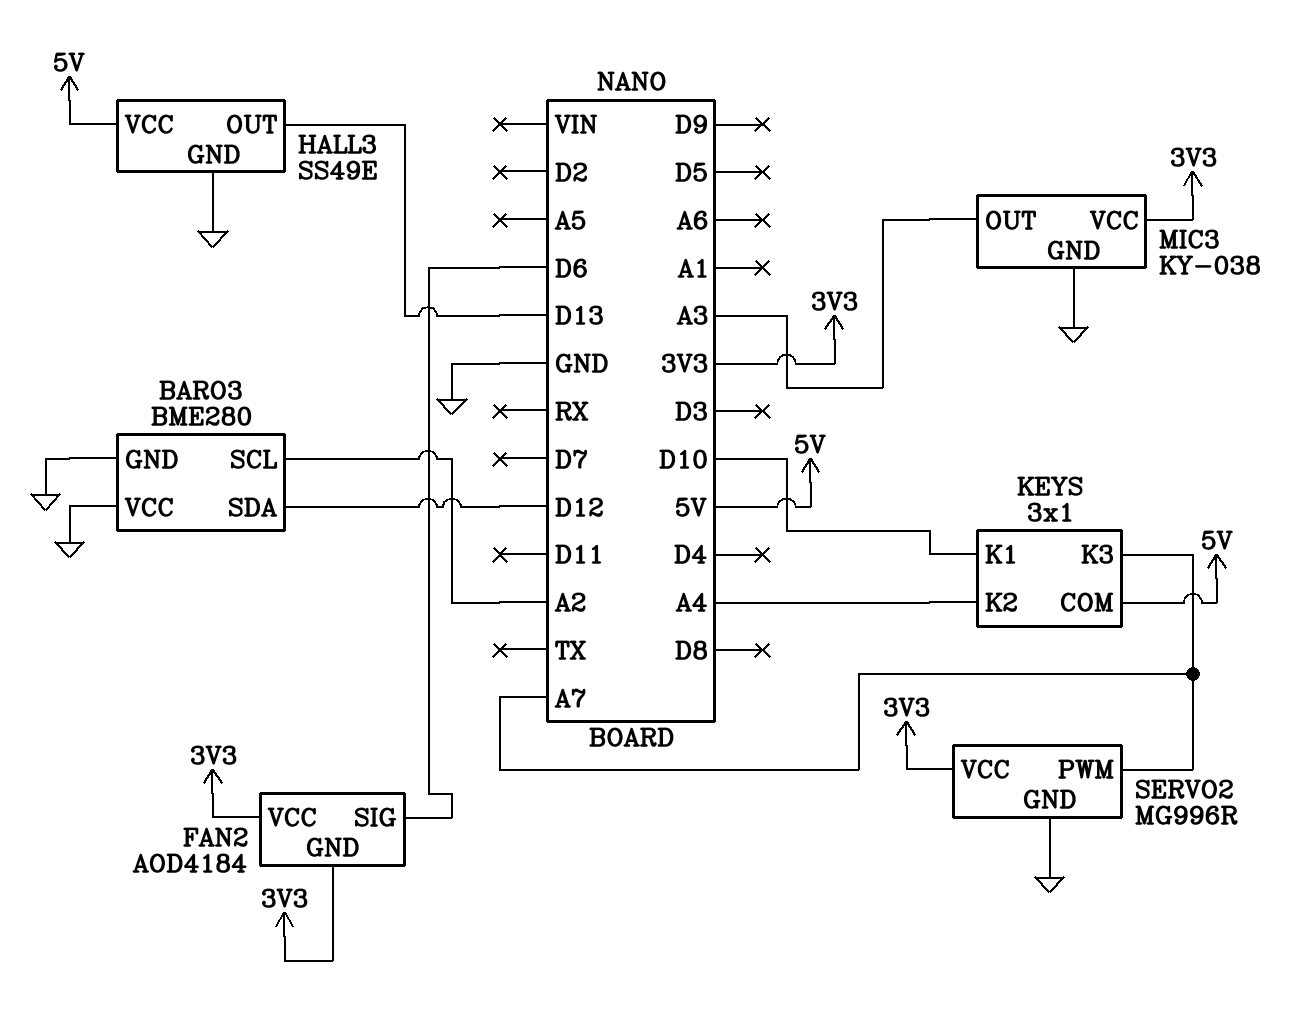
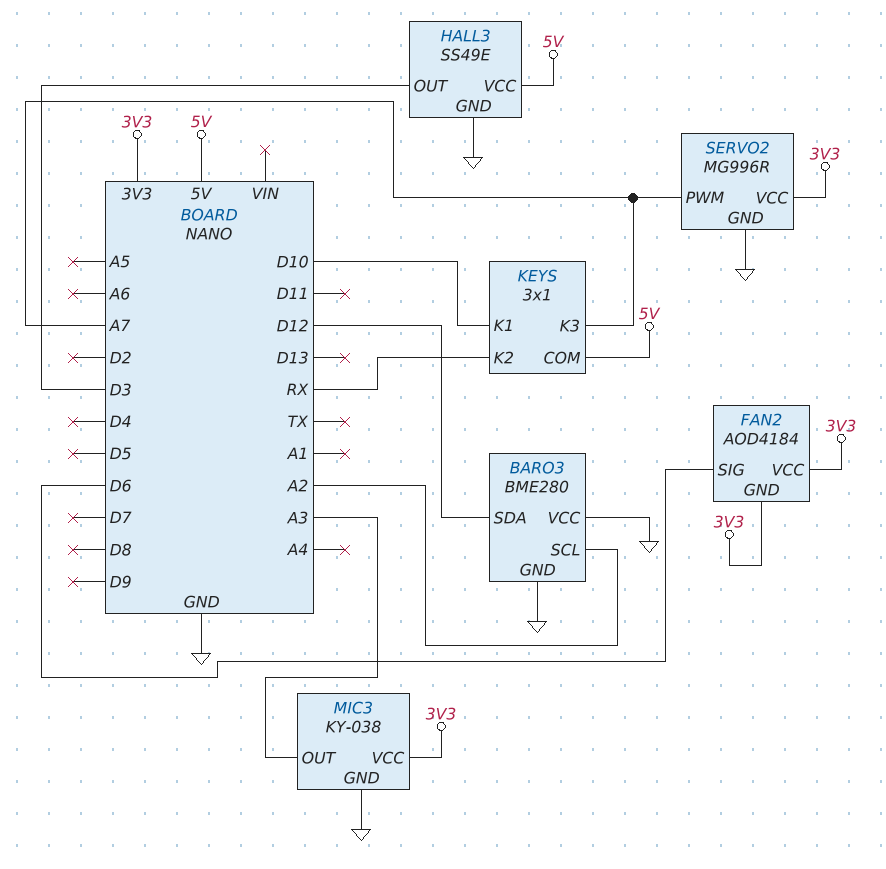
HALL3 pin OUT: D13 -> D3
KEYS pin K2: A4 -> RX

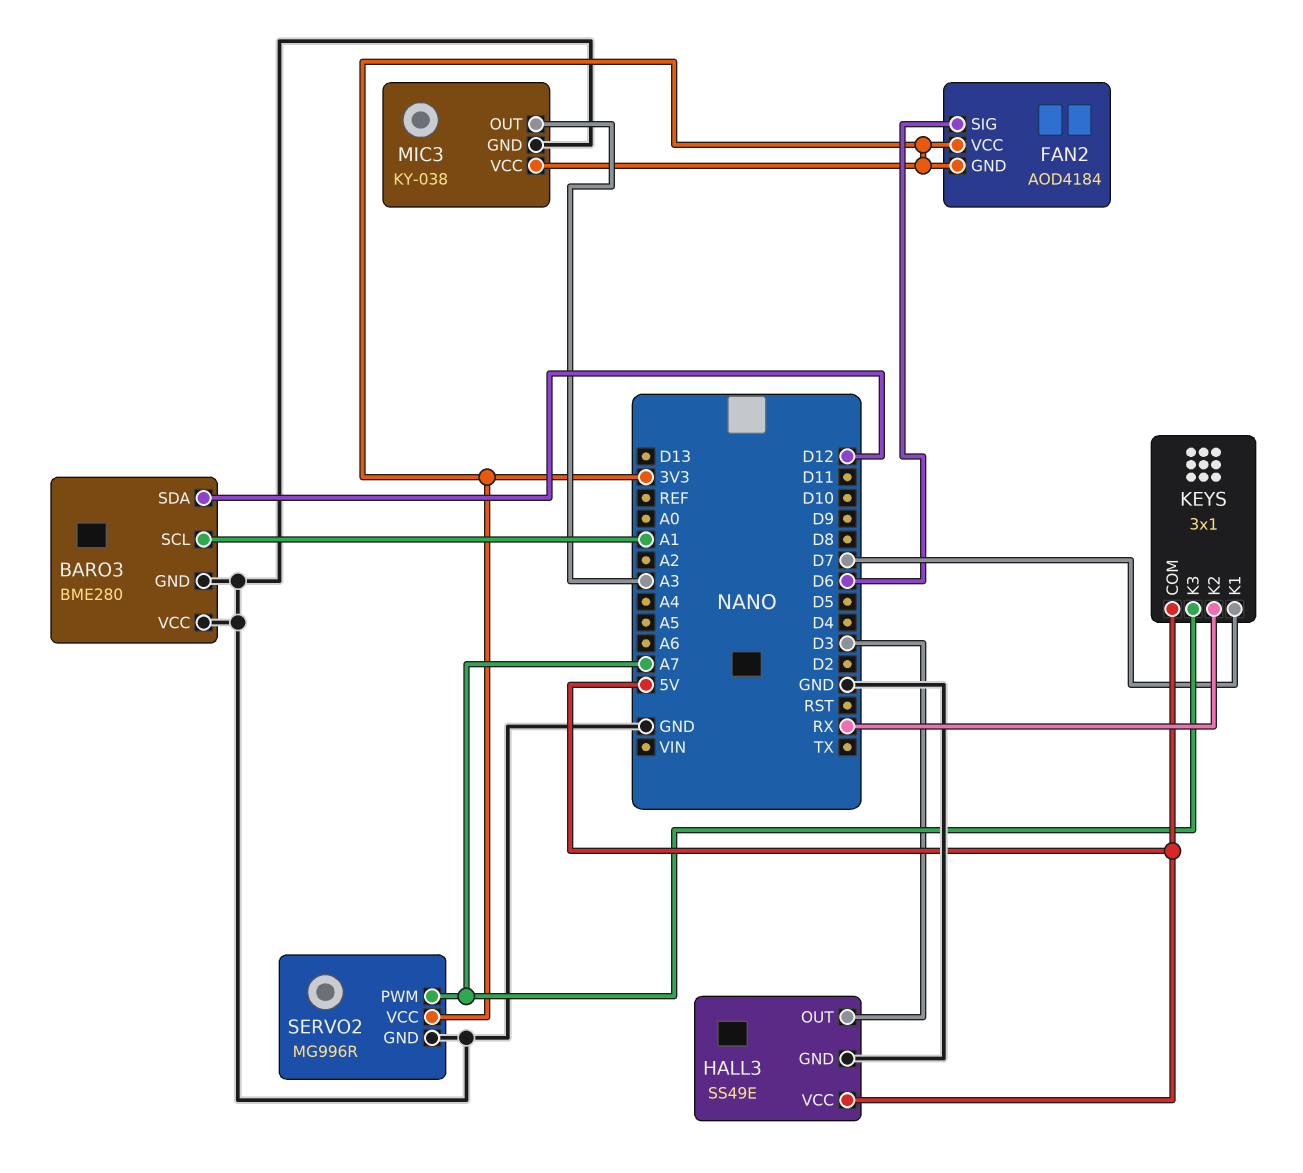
BARO3 pin SCL: A2 -> A1
KEYS pin K1: D10 -> D7

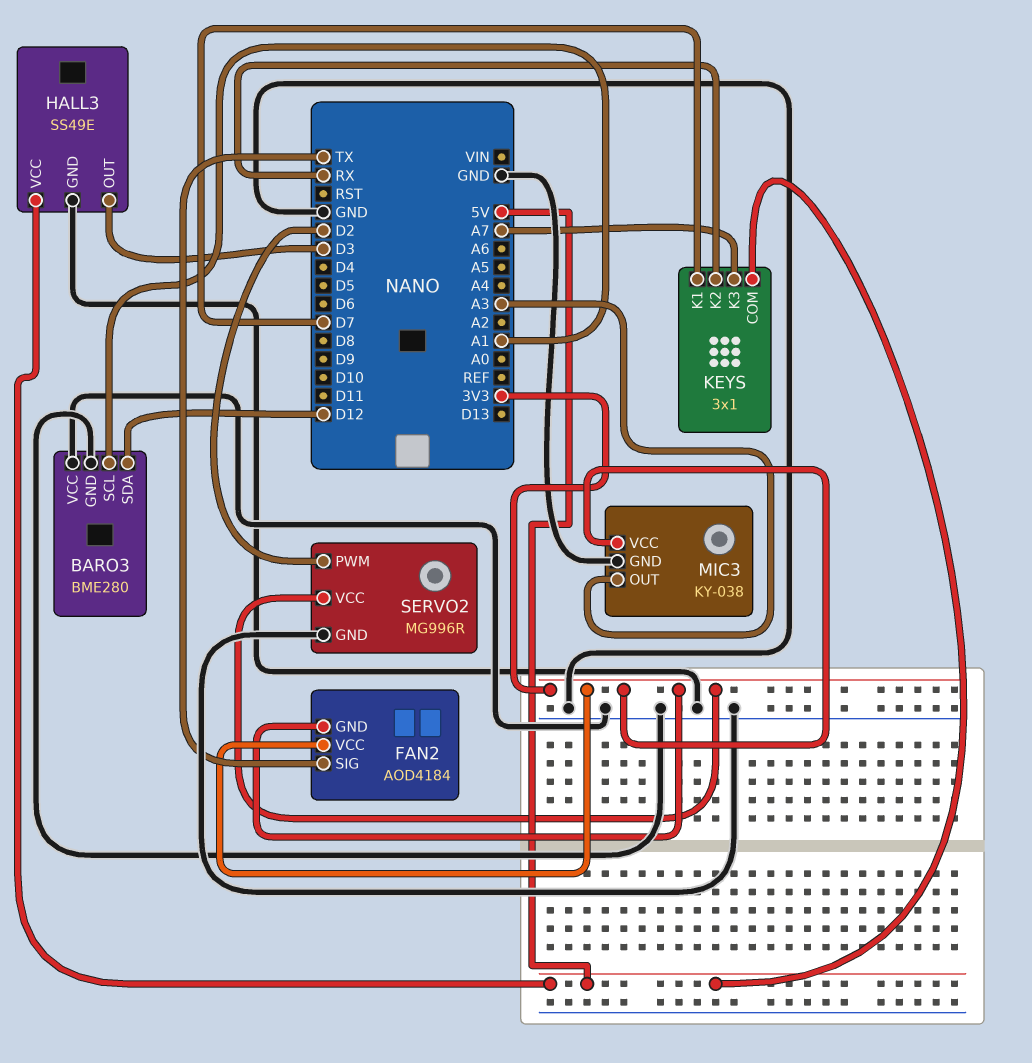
FAN2 pin SIG: D6 -> TX
SERVO2 pin PWM: A7 -> D2

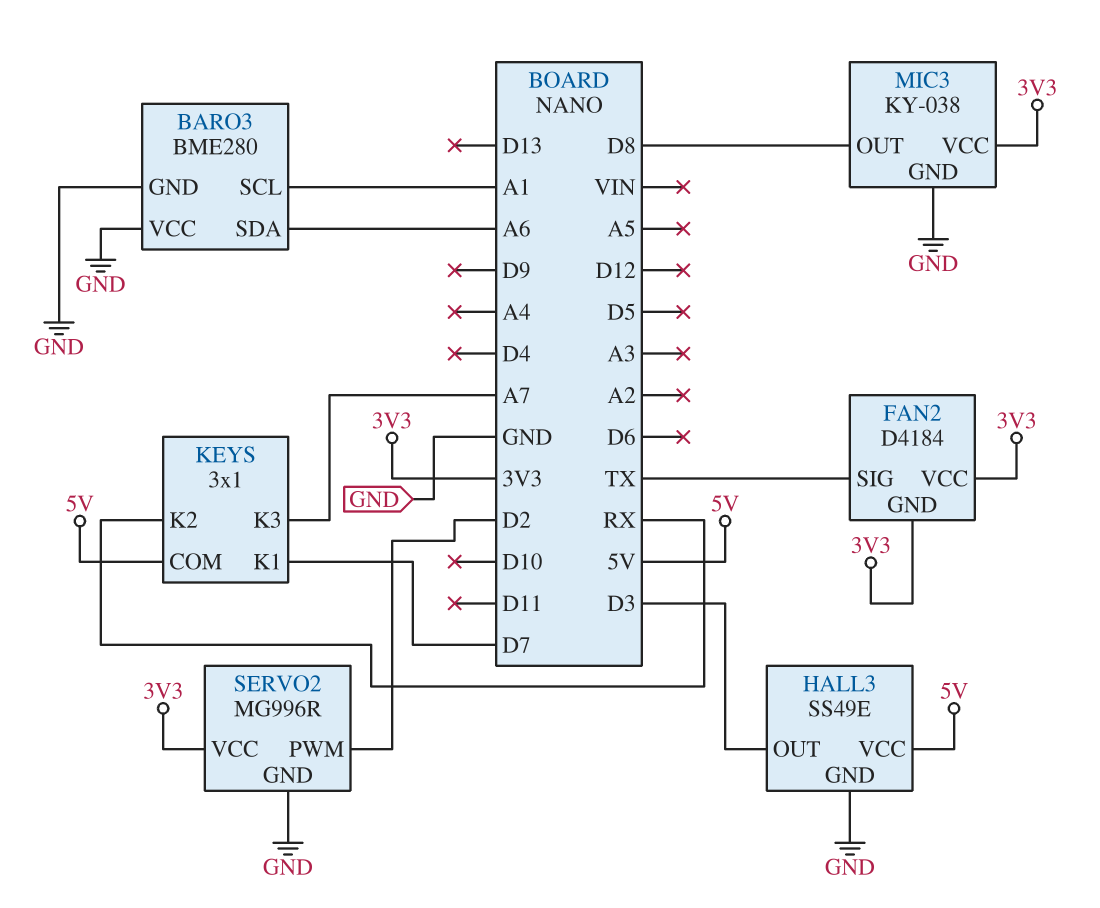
BARO3 pin SDA: D12 -> A6
FAN2: AOD4184 -> D4184
MIC3 pin OUT: A3 -> D8

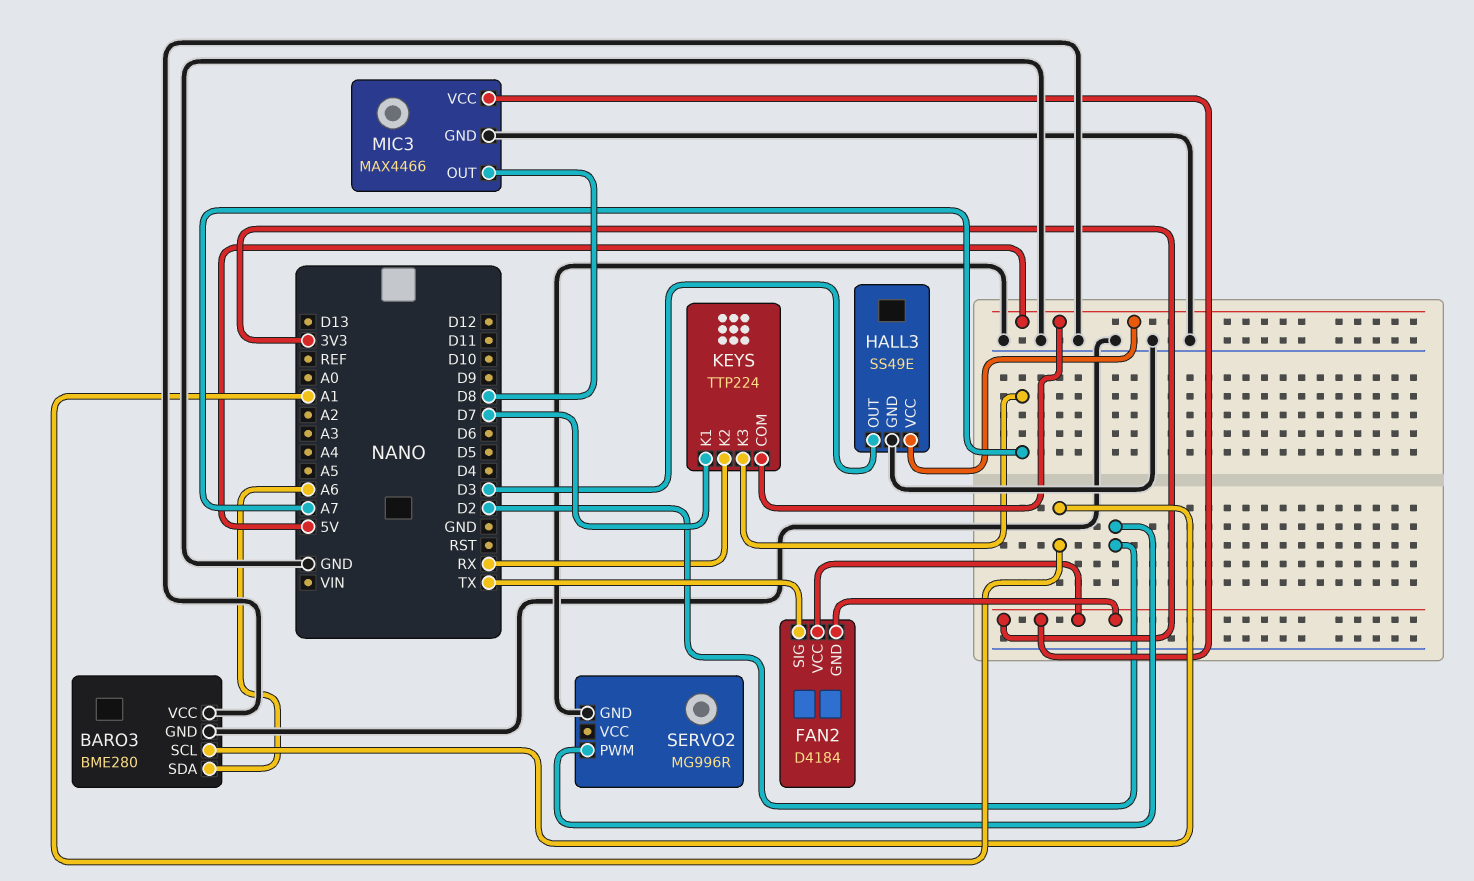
KEYS: 3x1 -> TTP224
MIC3: KY-038 -> MAX4466
SERVO2 pin VCC: 3V3 -> none

